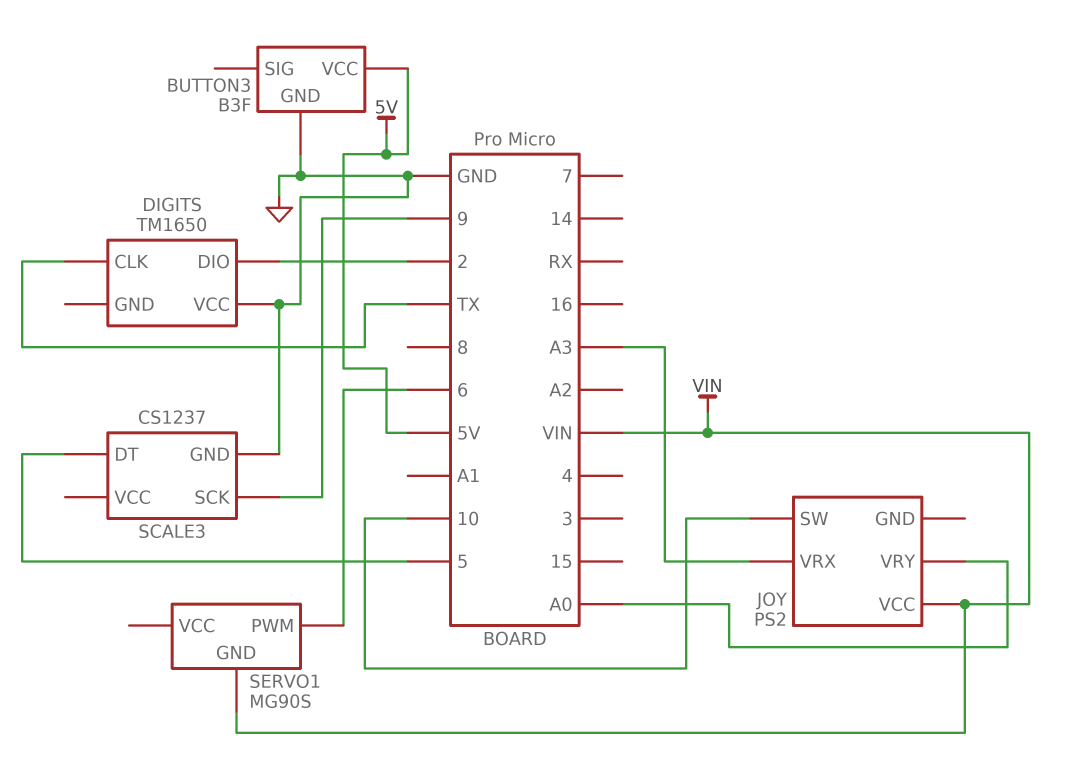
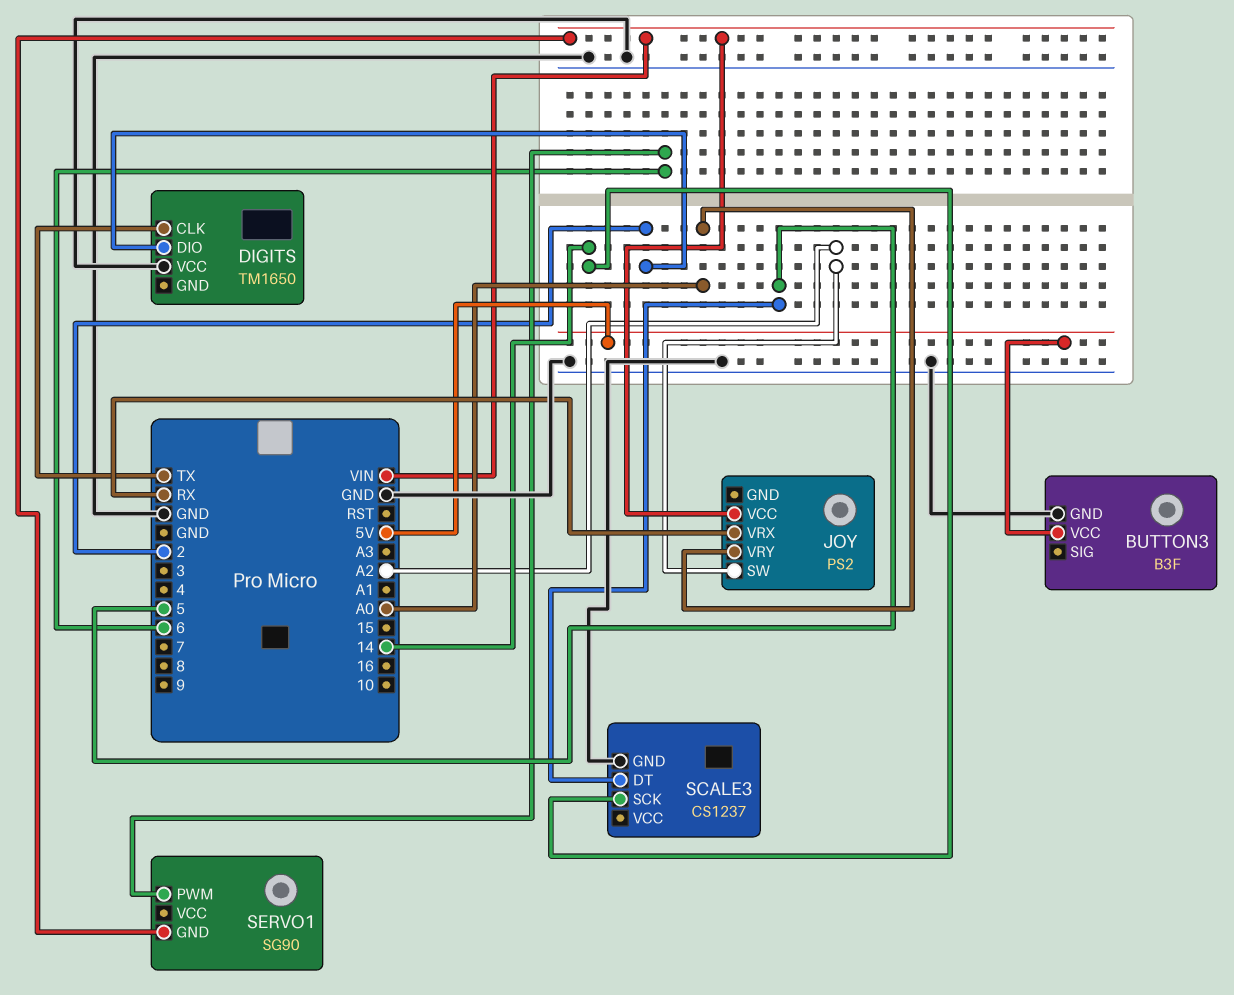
JOY pin SW: 10 -> A2
JOY pin VRX: A3 -> RX
SCALE3 pin SCK: 9 -> 14
SERVO1: MG90S -> SG90

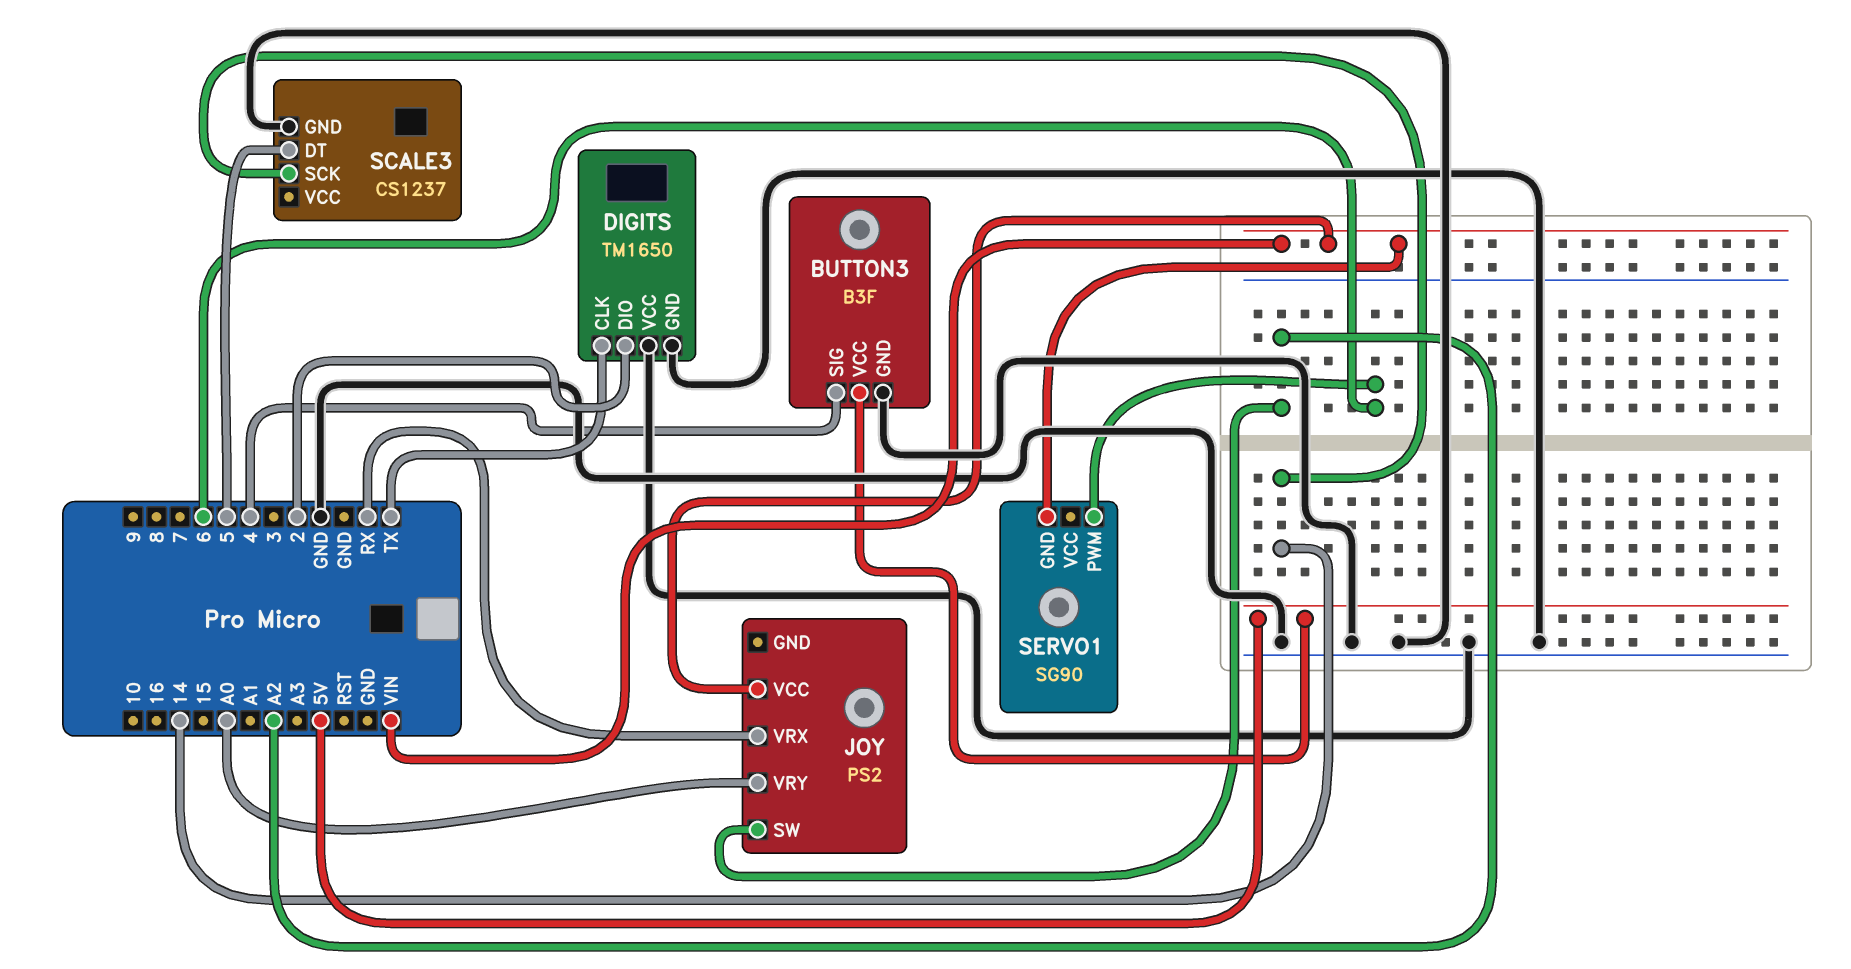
BUTTON3 pin SIG: none -> 4
DIGITS pin GND: none -> GND

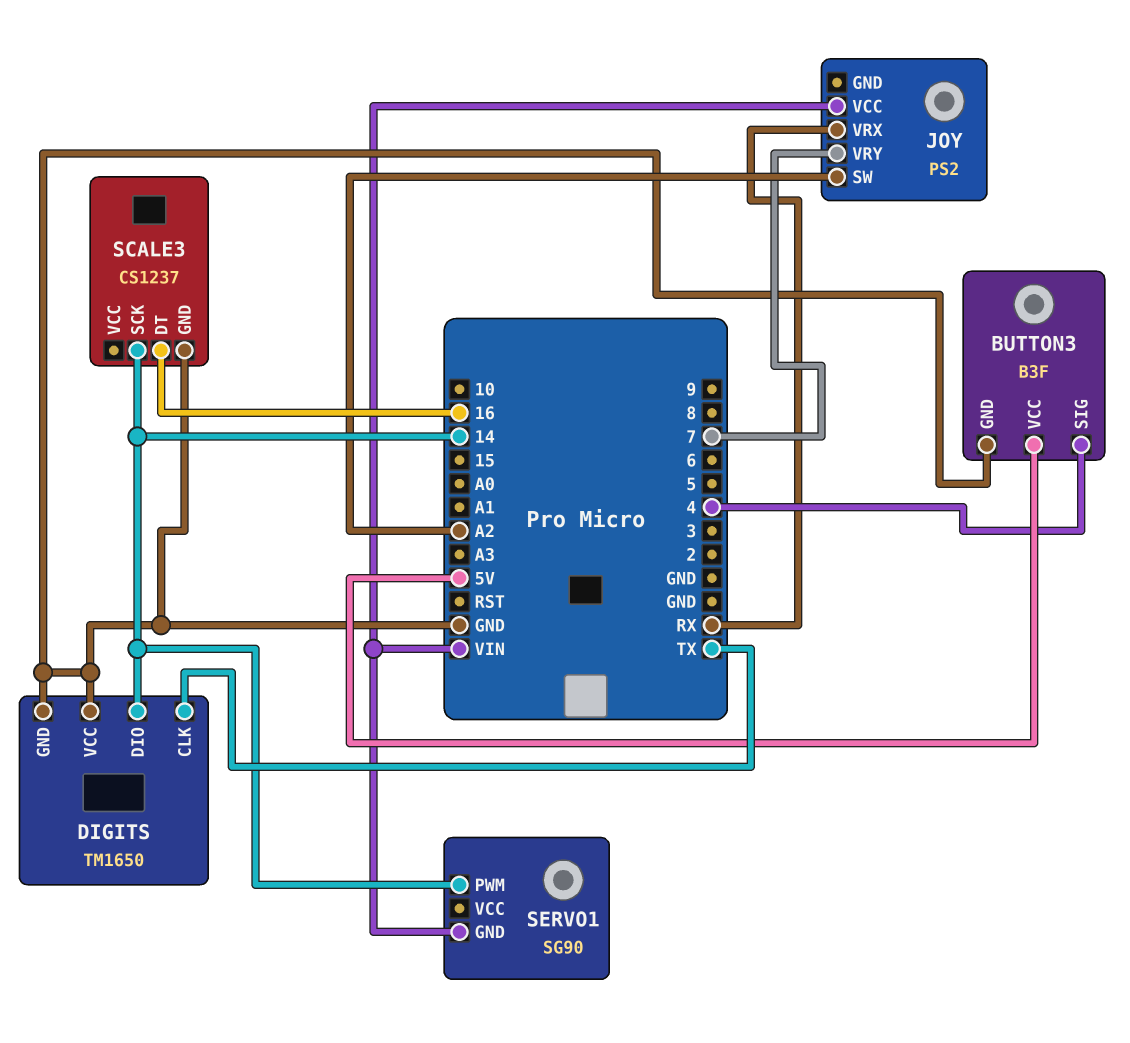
DIGITS pin DIO: 2 -> 14
JOY pin VRY: A0 -> 7
SCALE3 pin DT: 5 -> 16
SERVO1 pin PWM: 6 -> 14

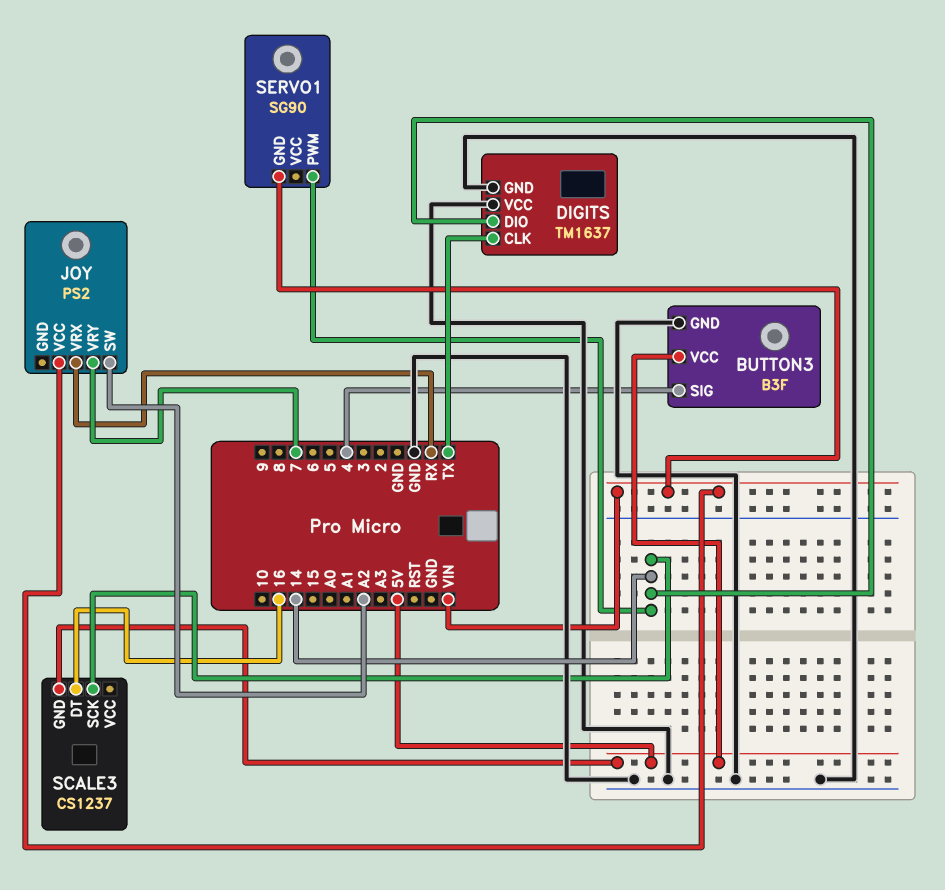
DIGITS: TM1650 -> TM1637
SCALE3 pin GND: GND -> 5V

